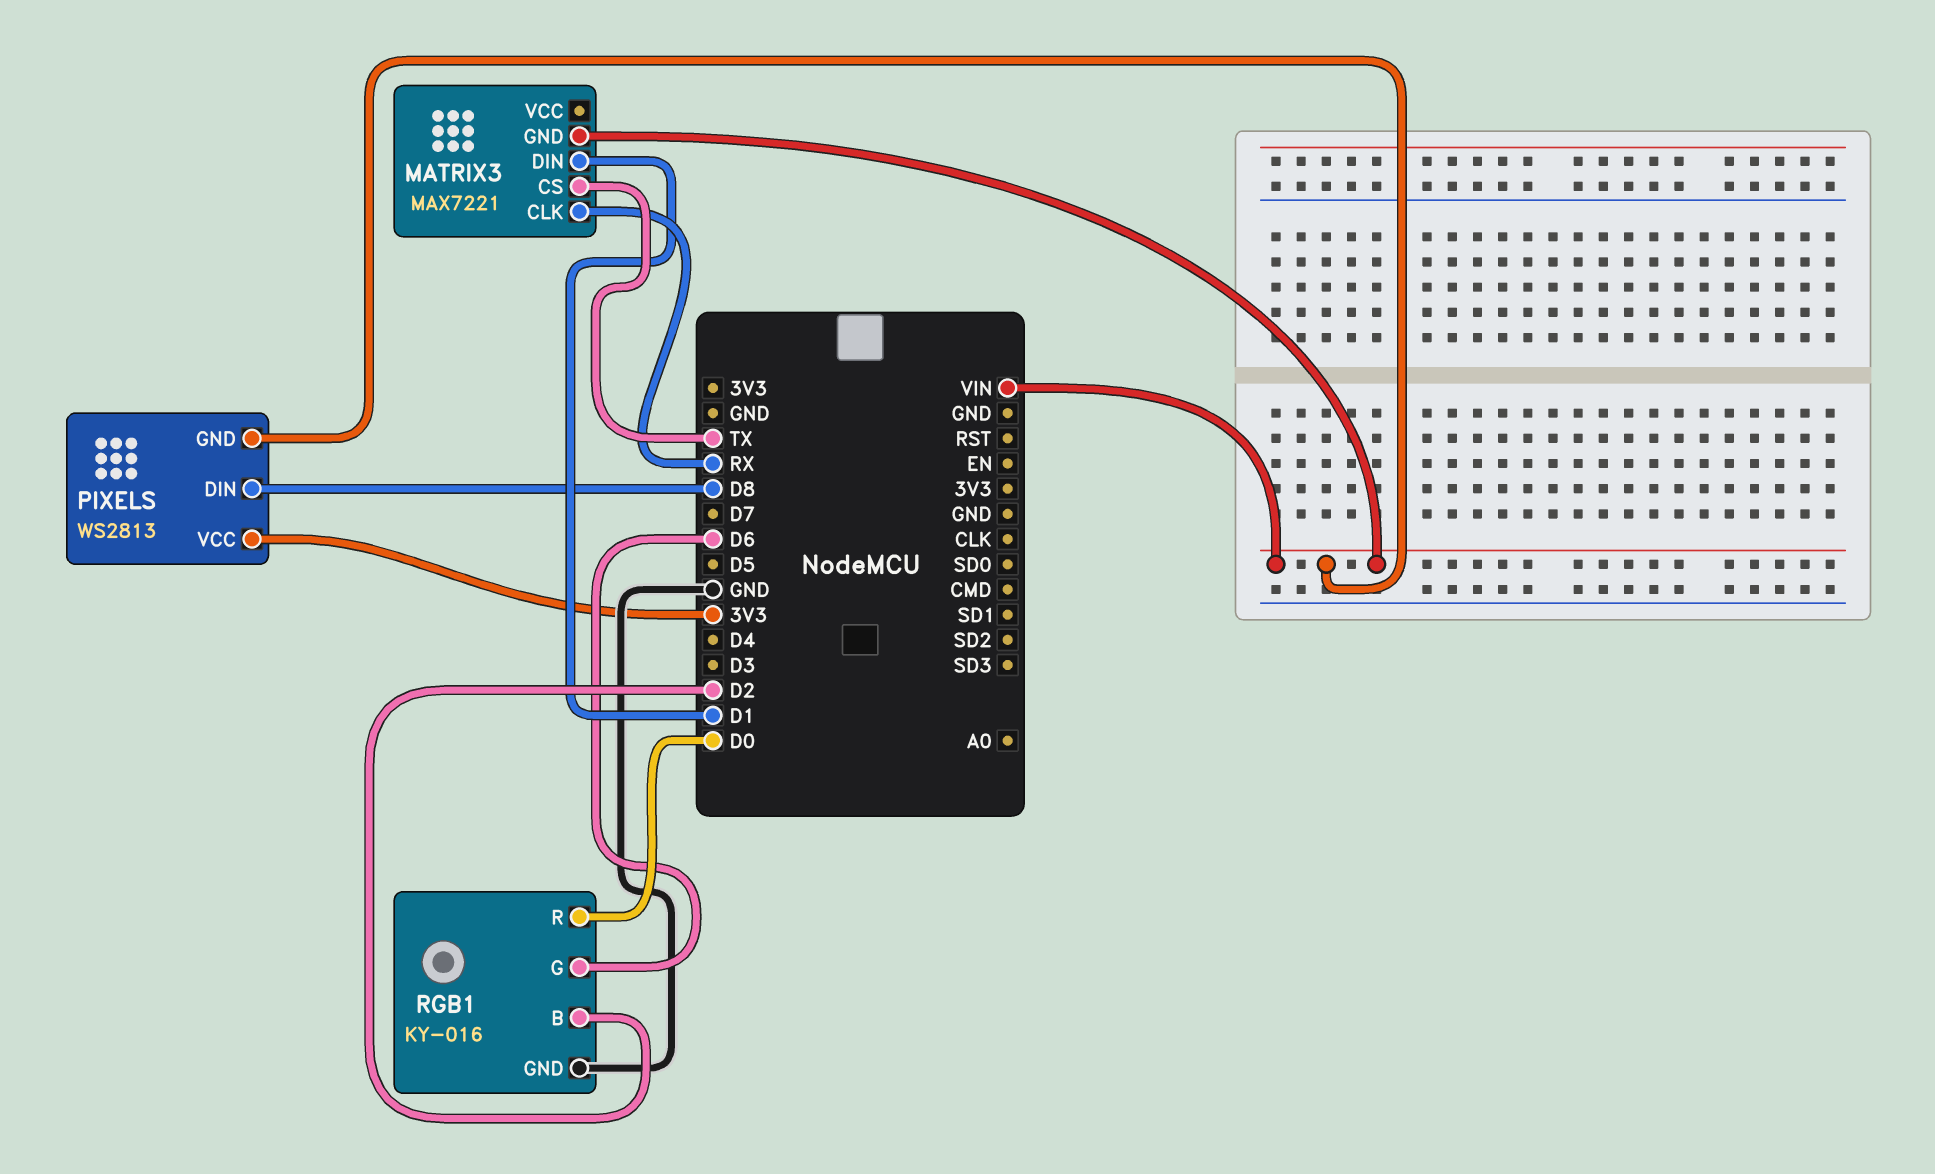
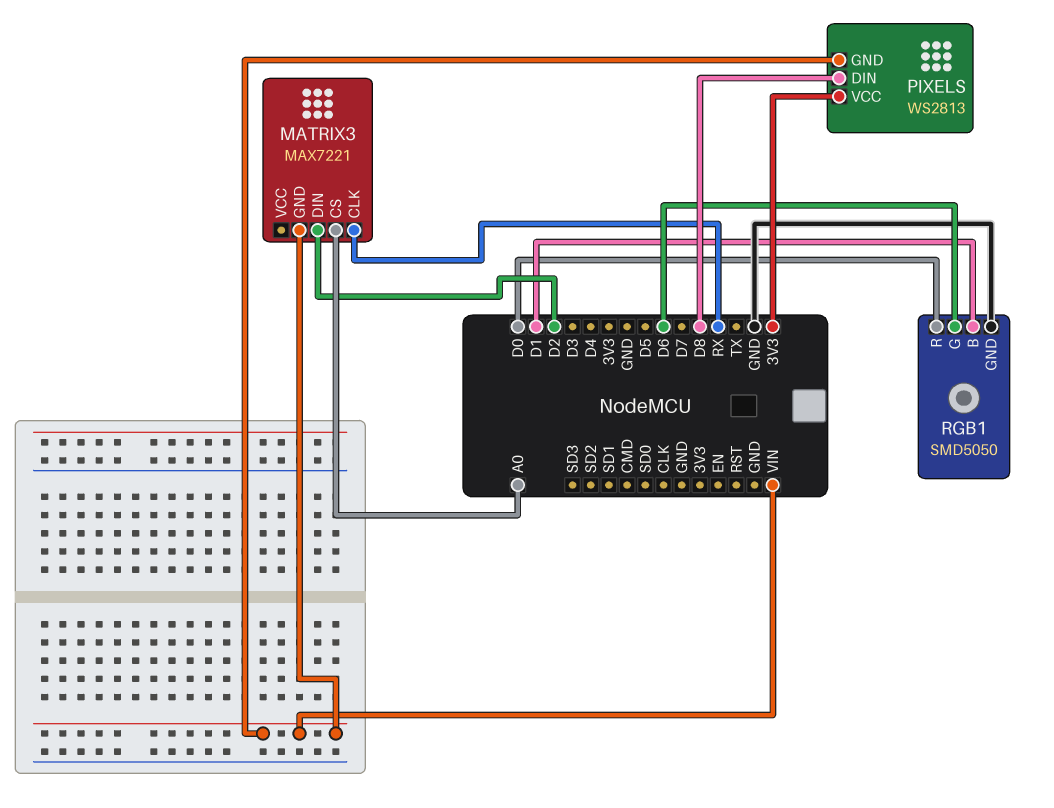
MATRIX3 pin CS: TX -> A0
MATRIX3 pin DIN: D1 -> D2
RGB1: KY-016 -> SMD5050
RGB1 pin B: D2 -> D1

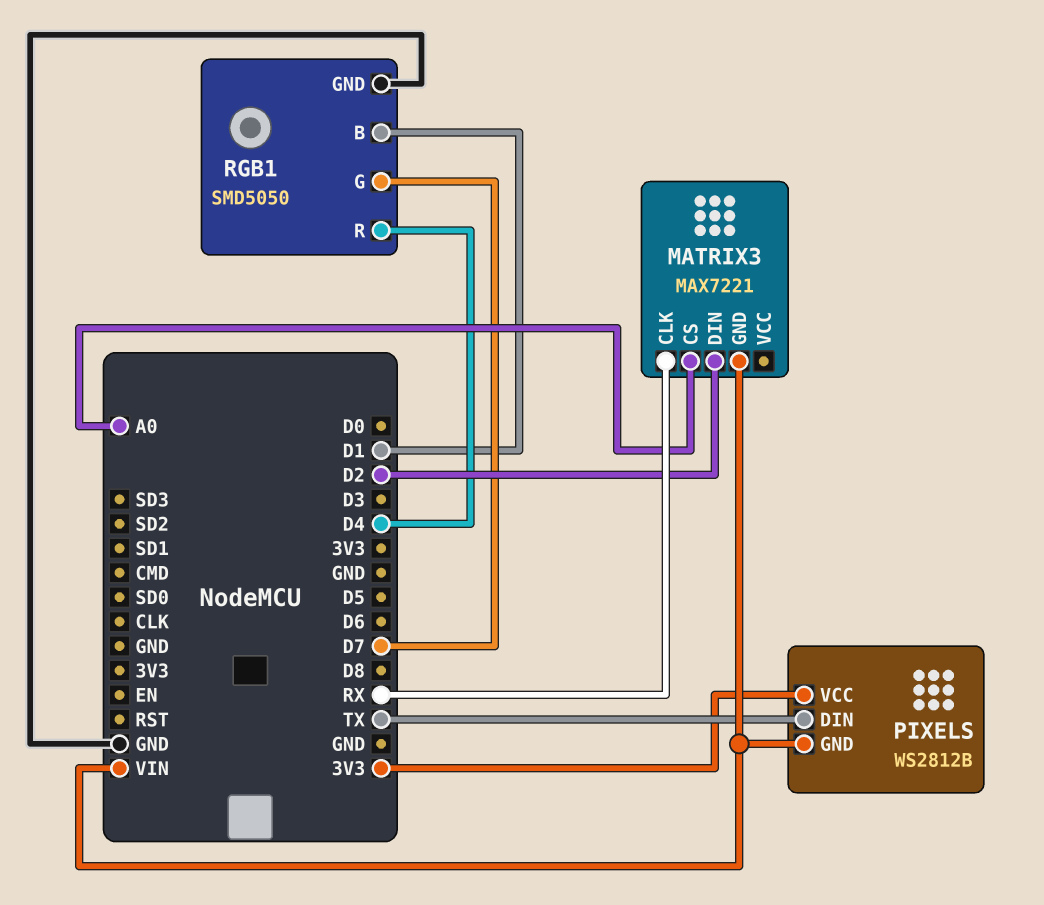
PIXELS: WS2813 -> WS2812B
PIXELS pin DIN: D8 -> TX
RGB1 pin G: D6 -> D7
RGB1 pin R: D0 -> D4

